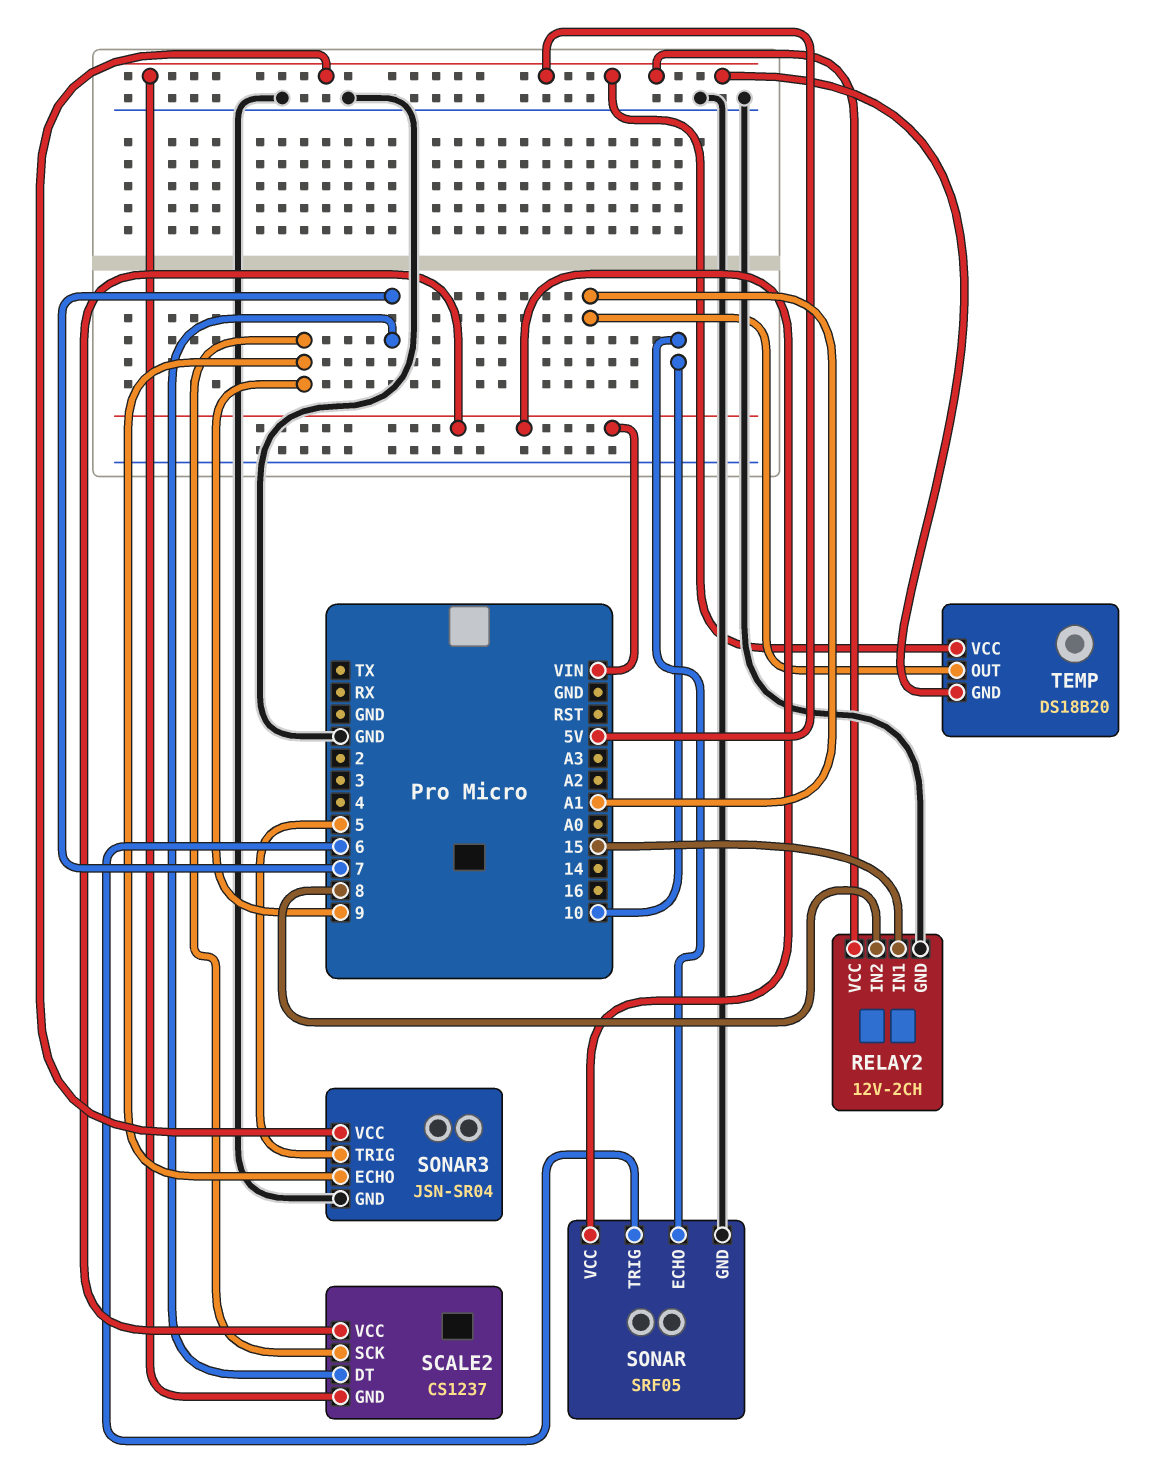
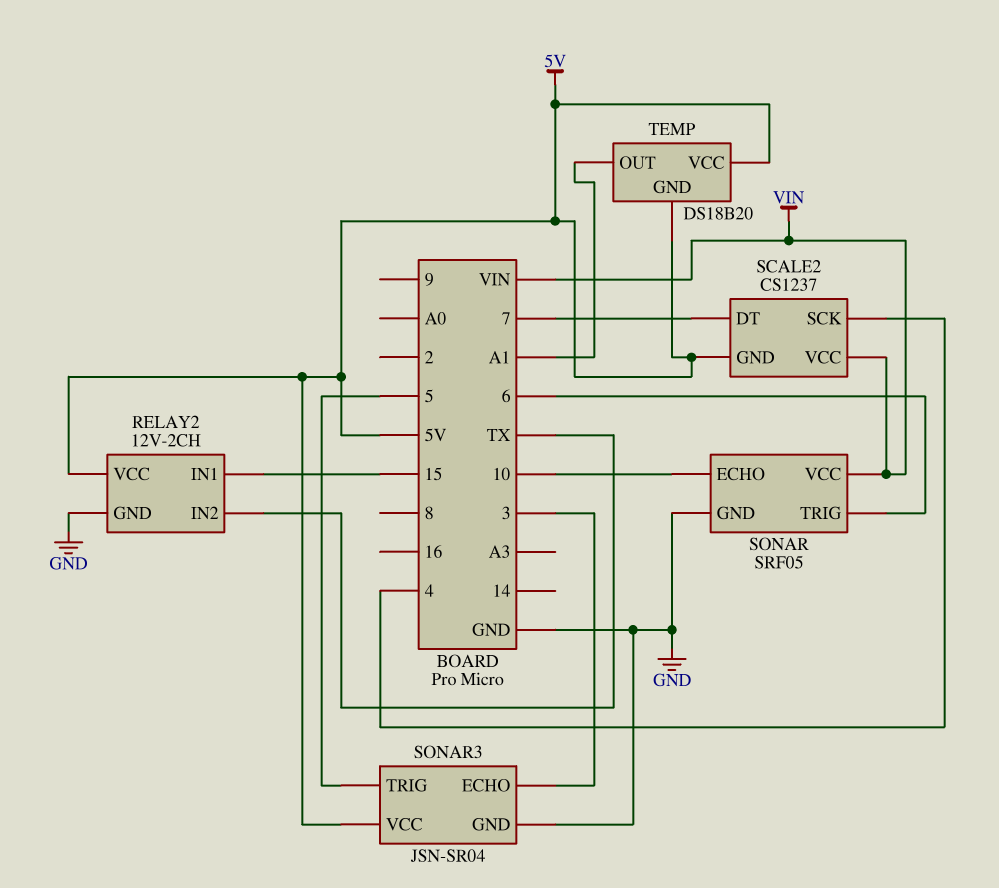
RELAY2 pin IN2: 8 -> TX
SCALE2 pin SCK: 9 -> 4
SONAR3 pin ECHO: 9 -> 3

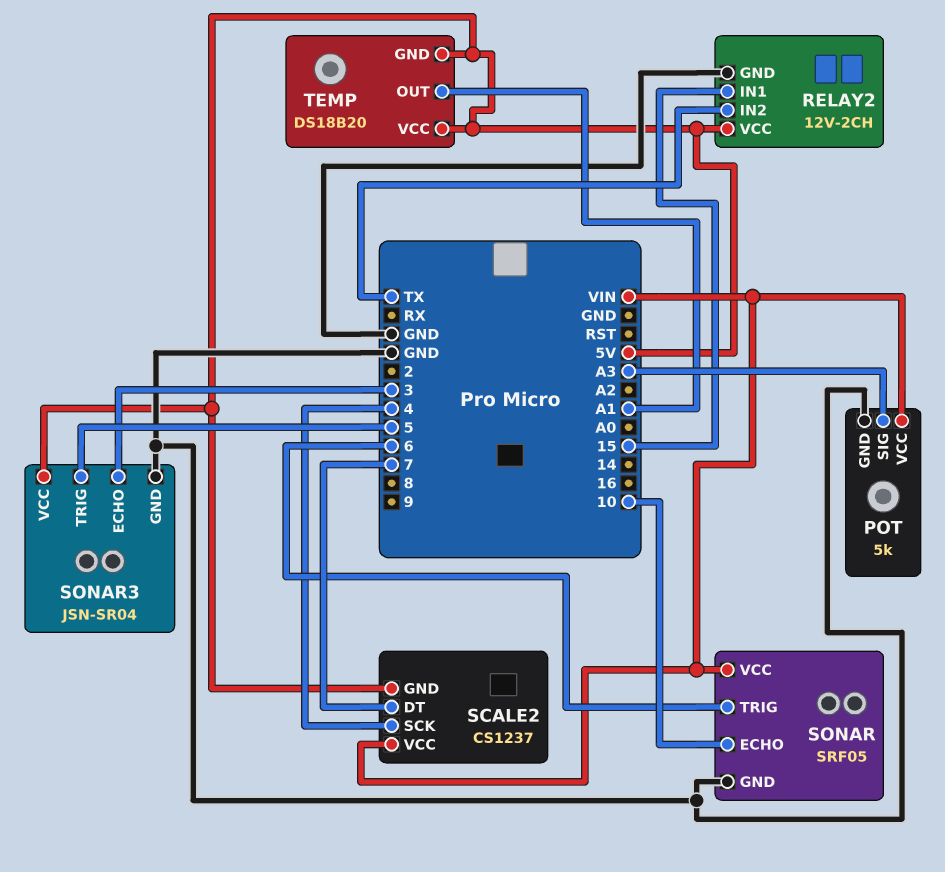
POT: none -> 5k
POT pin GND: none -> GND
POT pin SIG: none -> A3
POT pin VCC: none -> VIN

